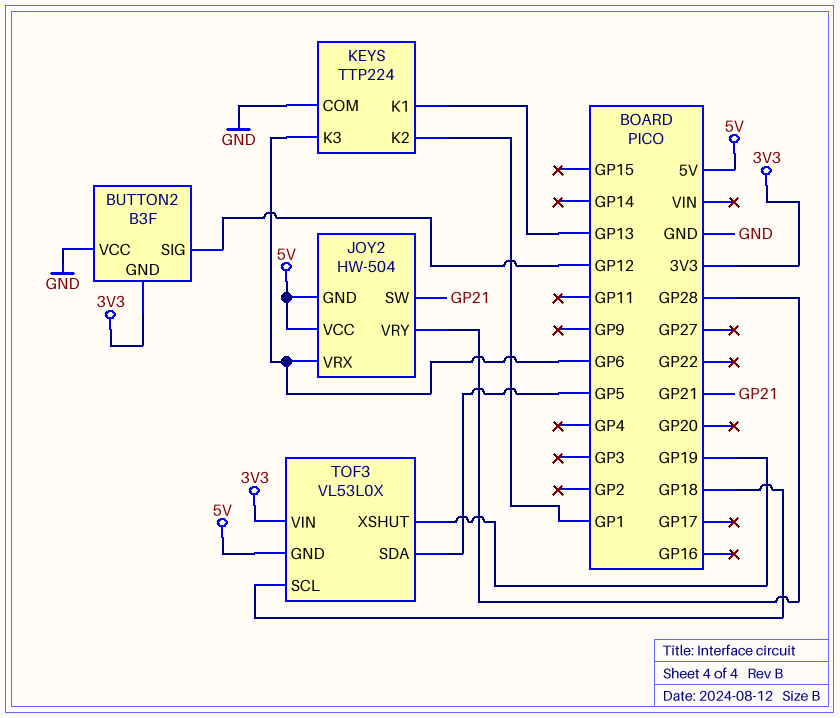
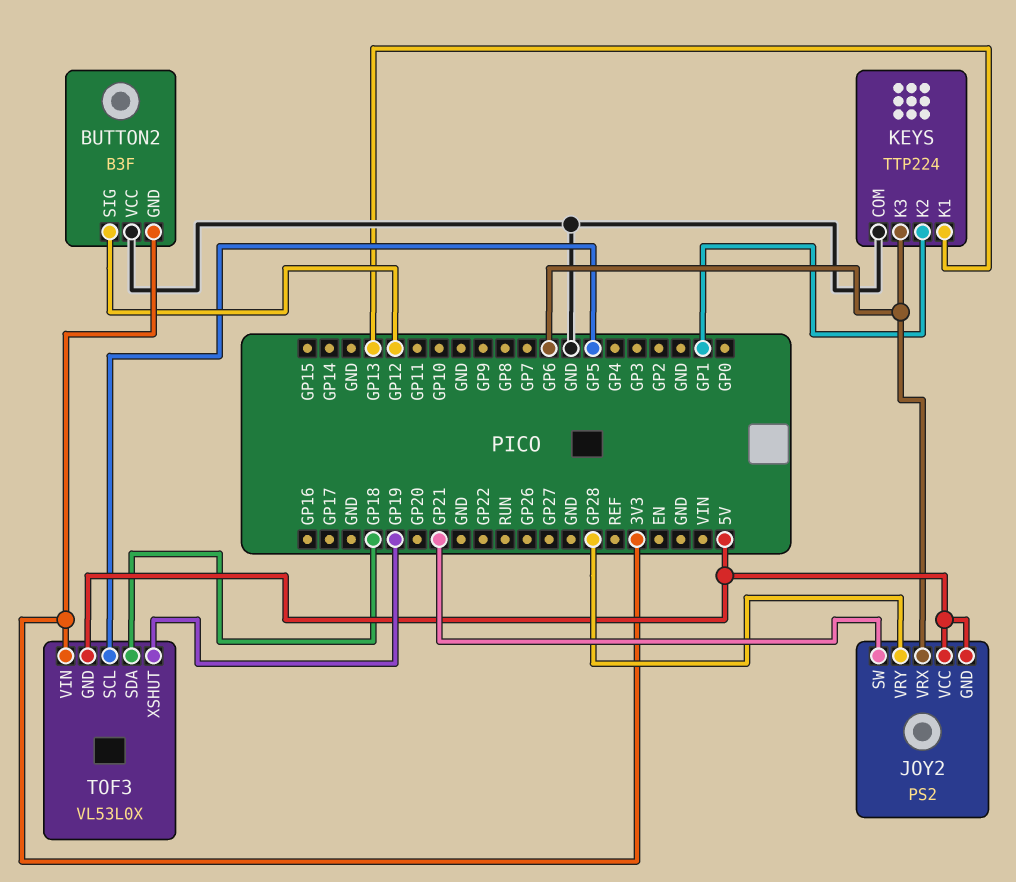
JOY2: HW-504 -> PS2
TOF3 pin SCL: GP18 -> GP5
TOF3 pin SDA: GP5 -> GP18

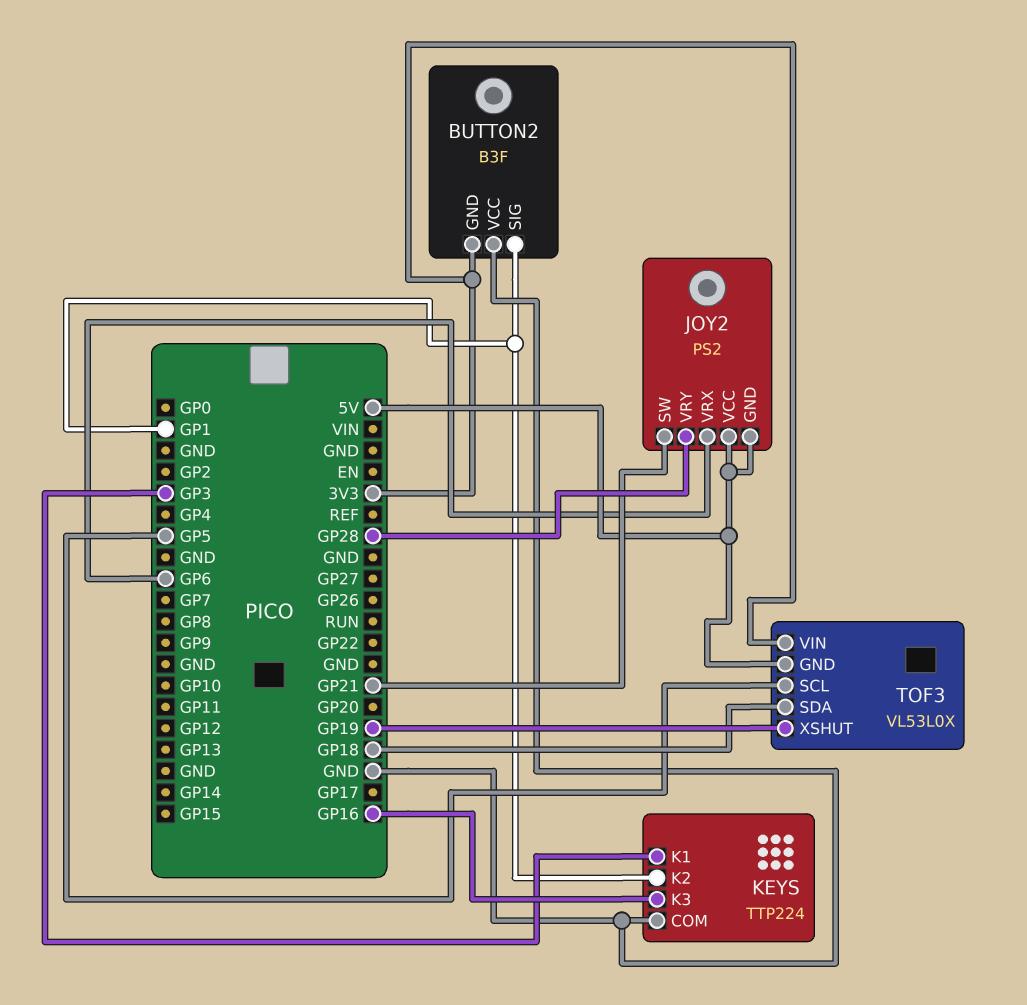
BUTTON2 pin SIG: GP12 -> GP1
KEYS pin K1: GP13 -> GP3
KEYS pin K3: GP6 -> GP16

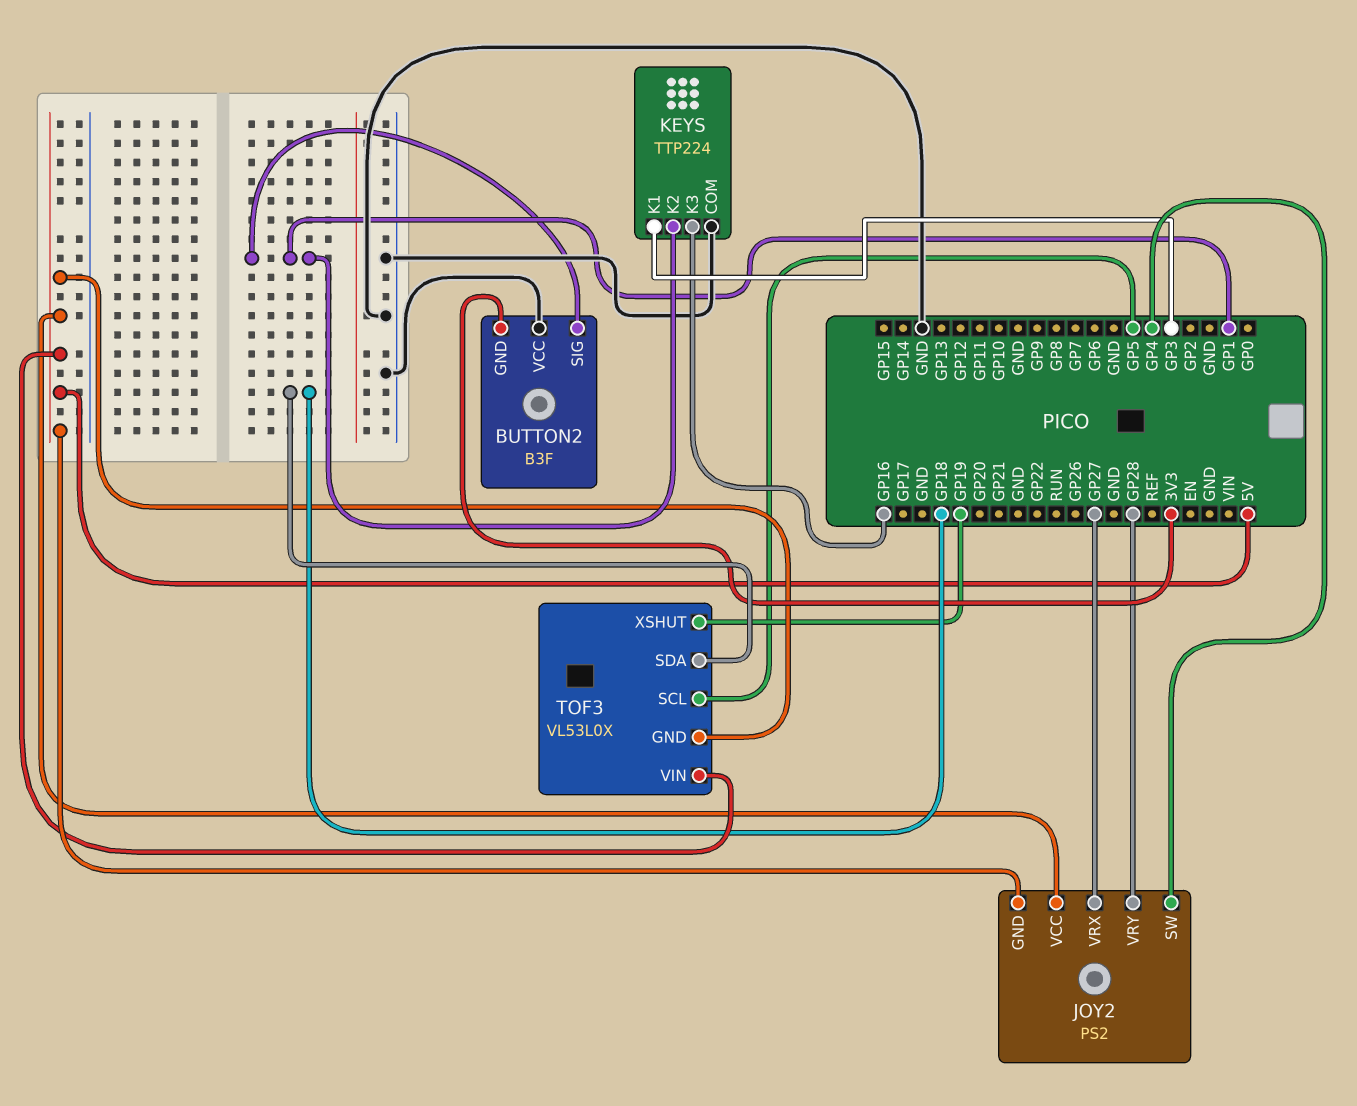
JOY2 pin SW: GP21 -> GP4
JOY2 pin VRX: GP6 -> GP27
TOF3 pin VIN: 3V3 -> 5V

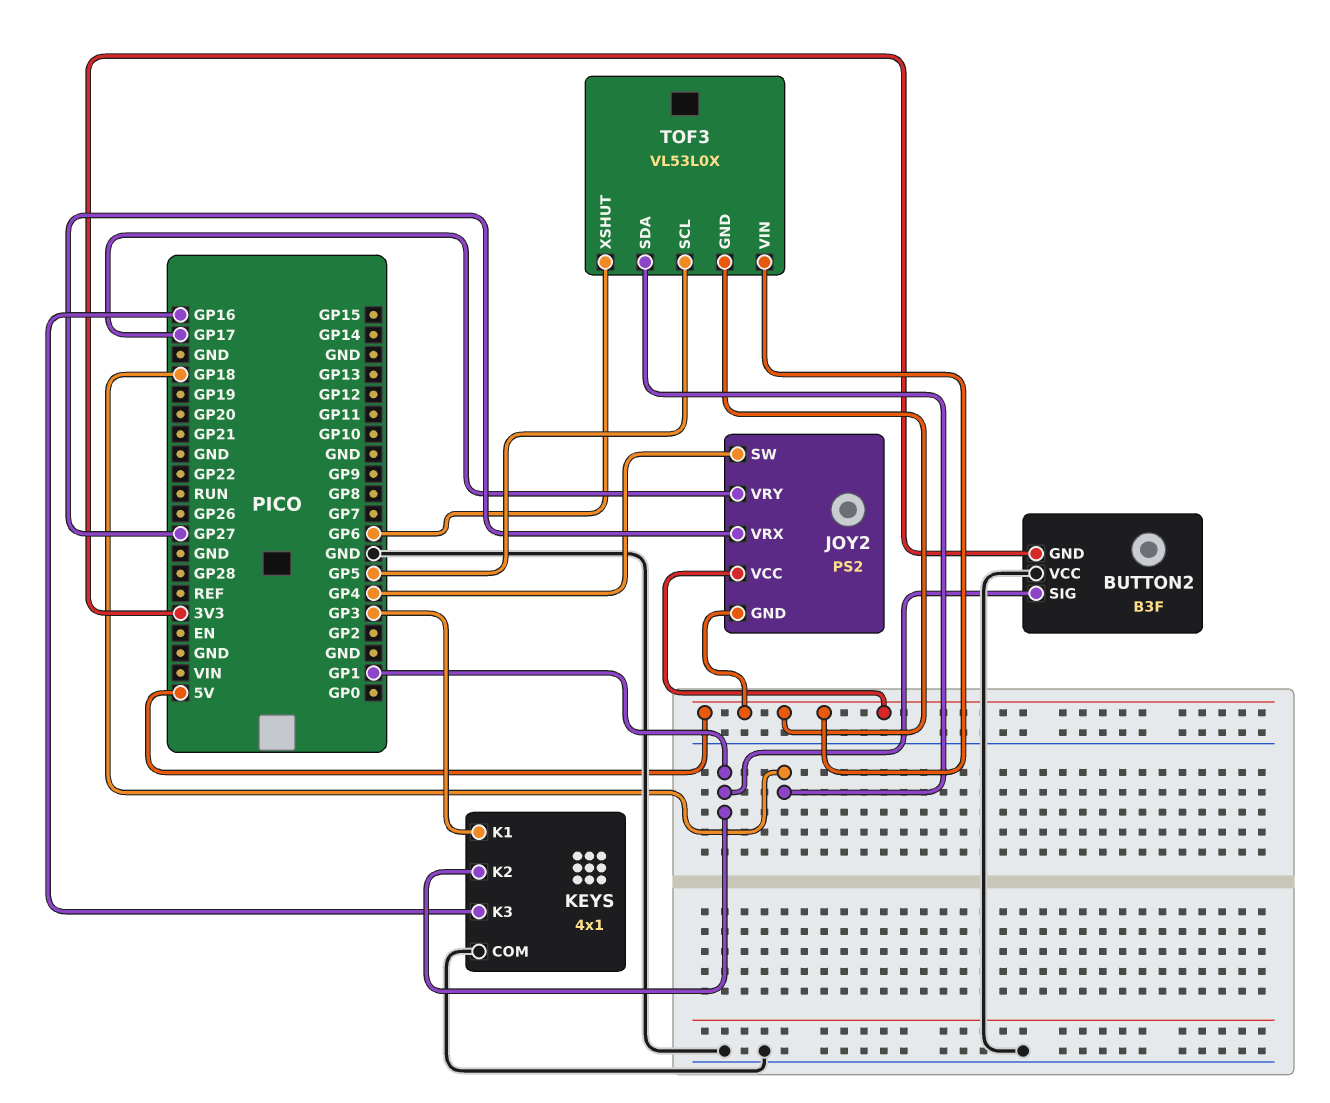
JOY2 pin VRY: GP28 -> GP17
KEYS: TTP224 -> 4x1
TOF3 pin XSHUT: GP19 -> GP6

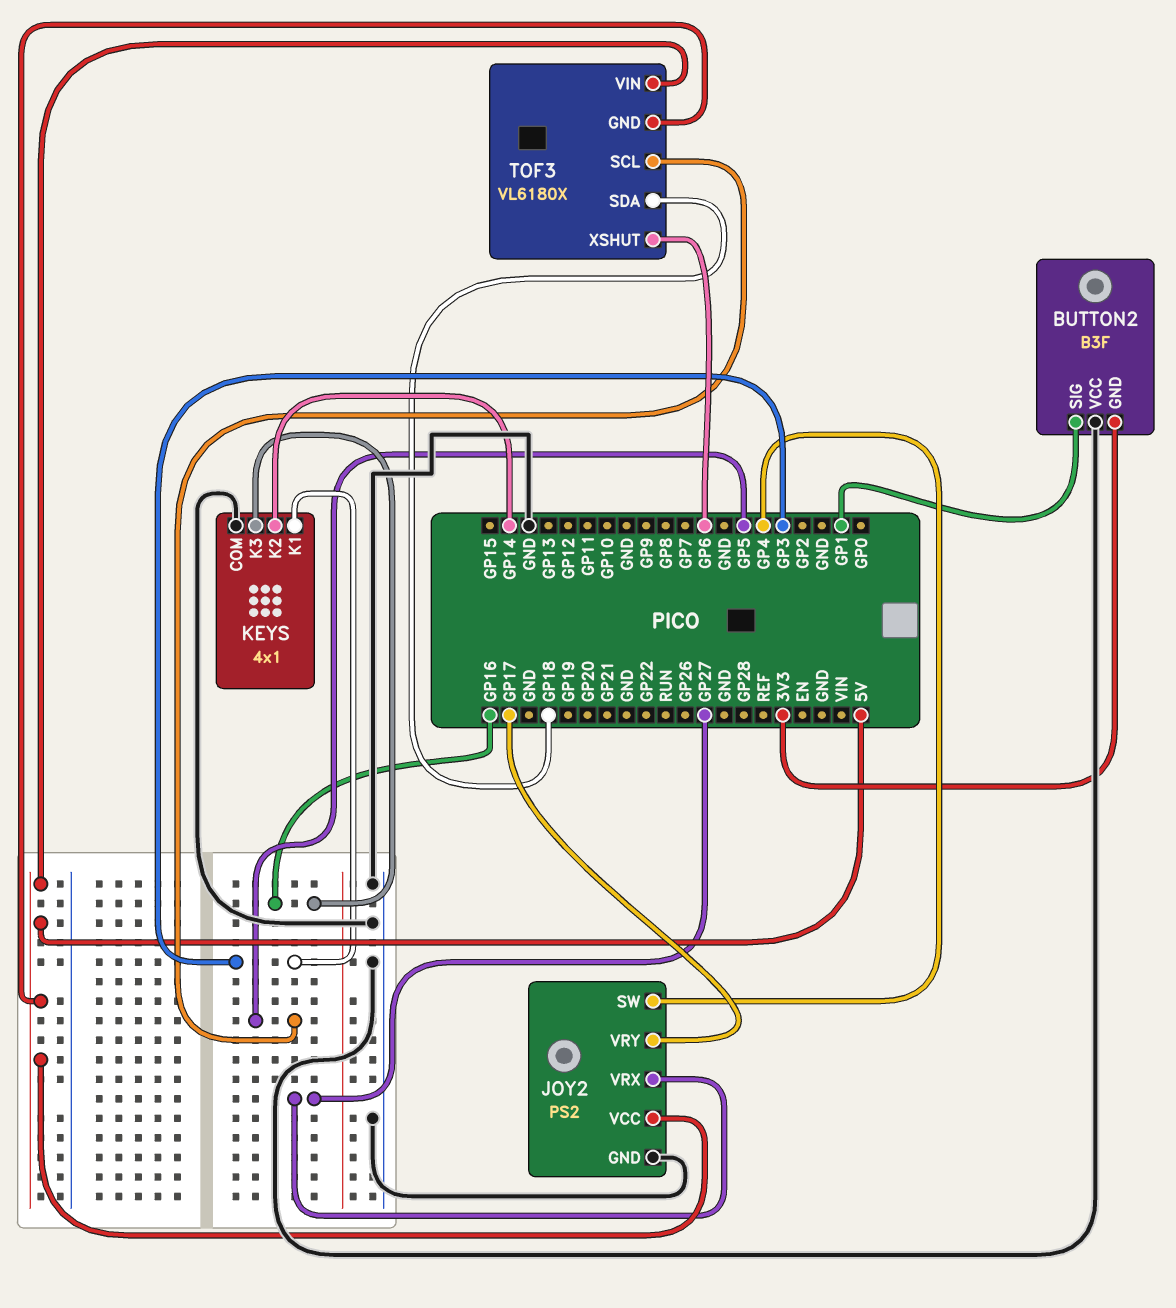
JOY2 pin GND: 5V -> GND
KEYS pin K2: GP1 -> GP14
TOF3: VL53L0X -> VL6180X

